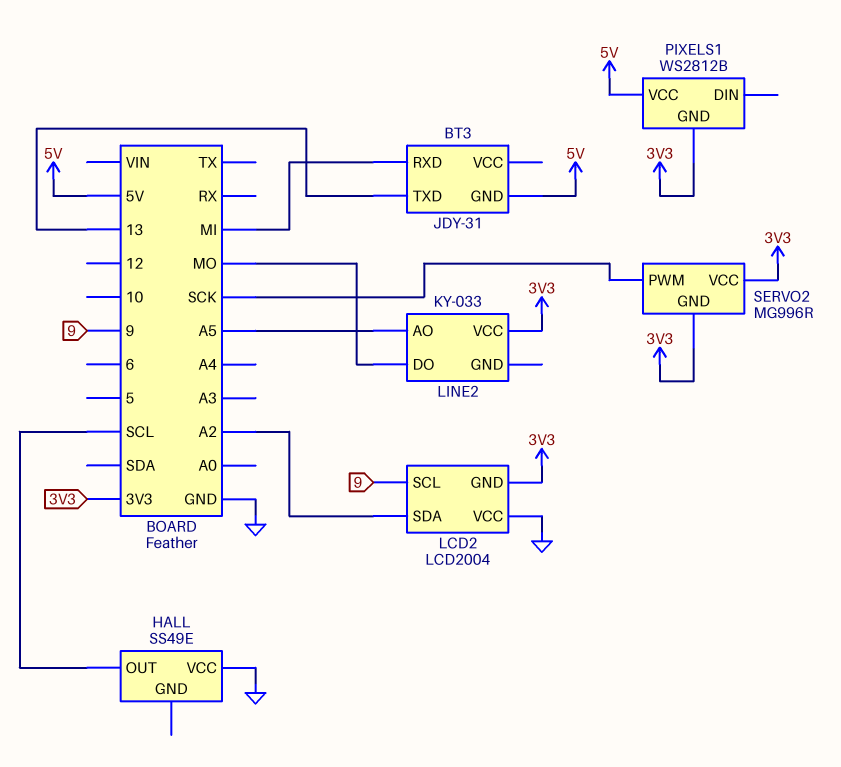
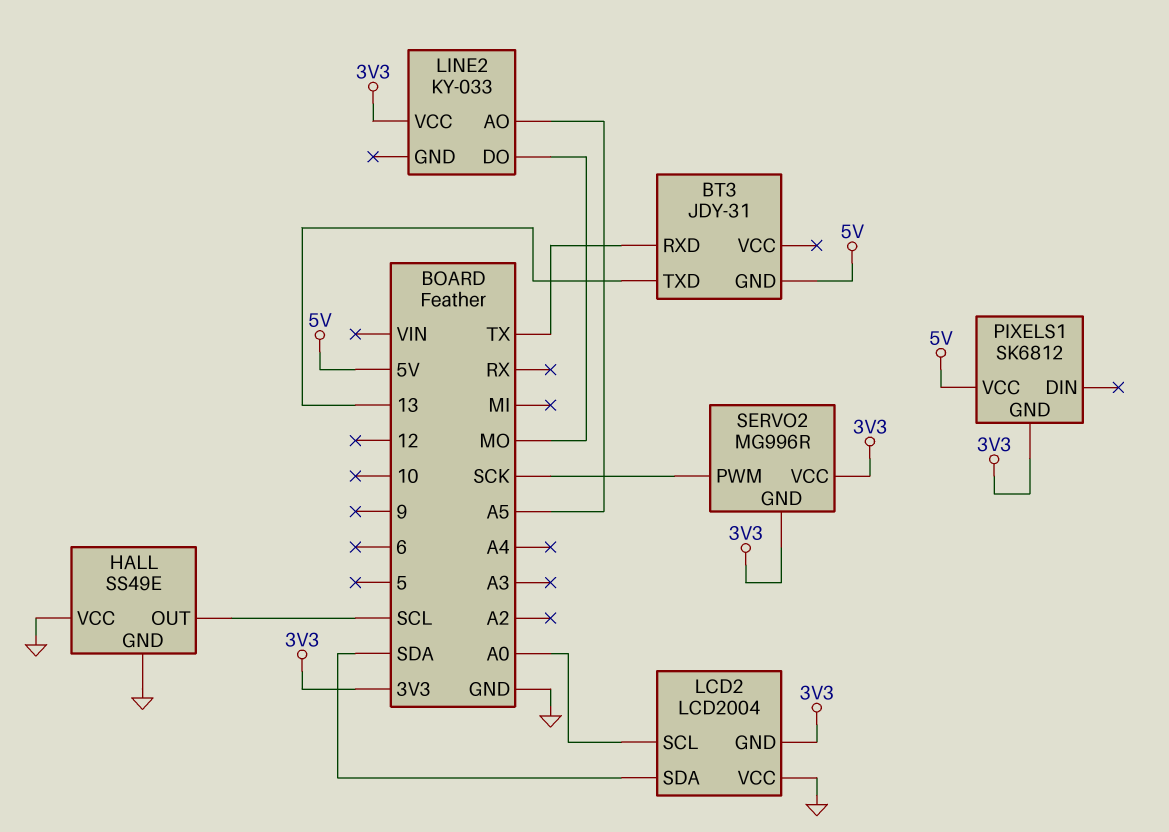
BT3 pin RXD: MI -> TX
HALL pin GND: none -> GND
LCD2 pin SCL: 9 -> A0
LCD2 pin SDA: A2 -> SDA
PIXELS1: WS2812B -> SK6812

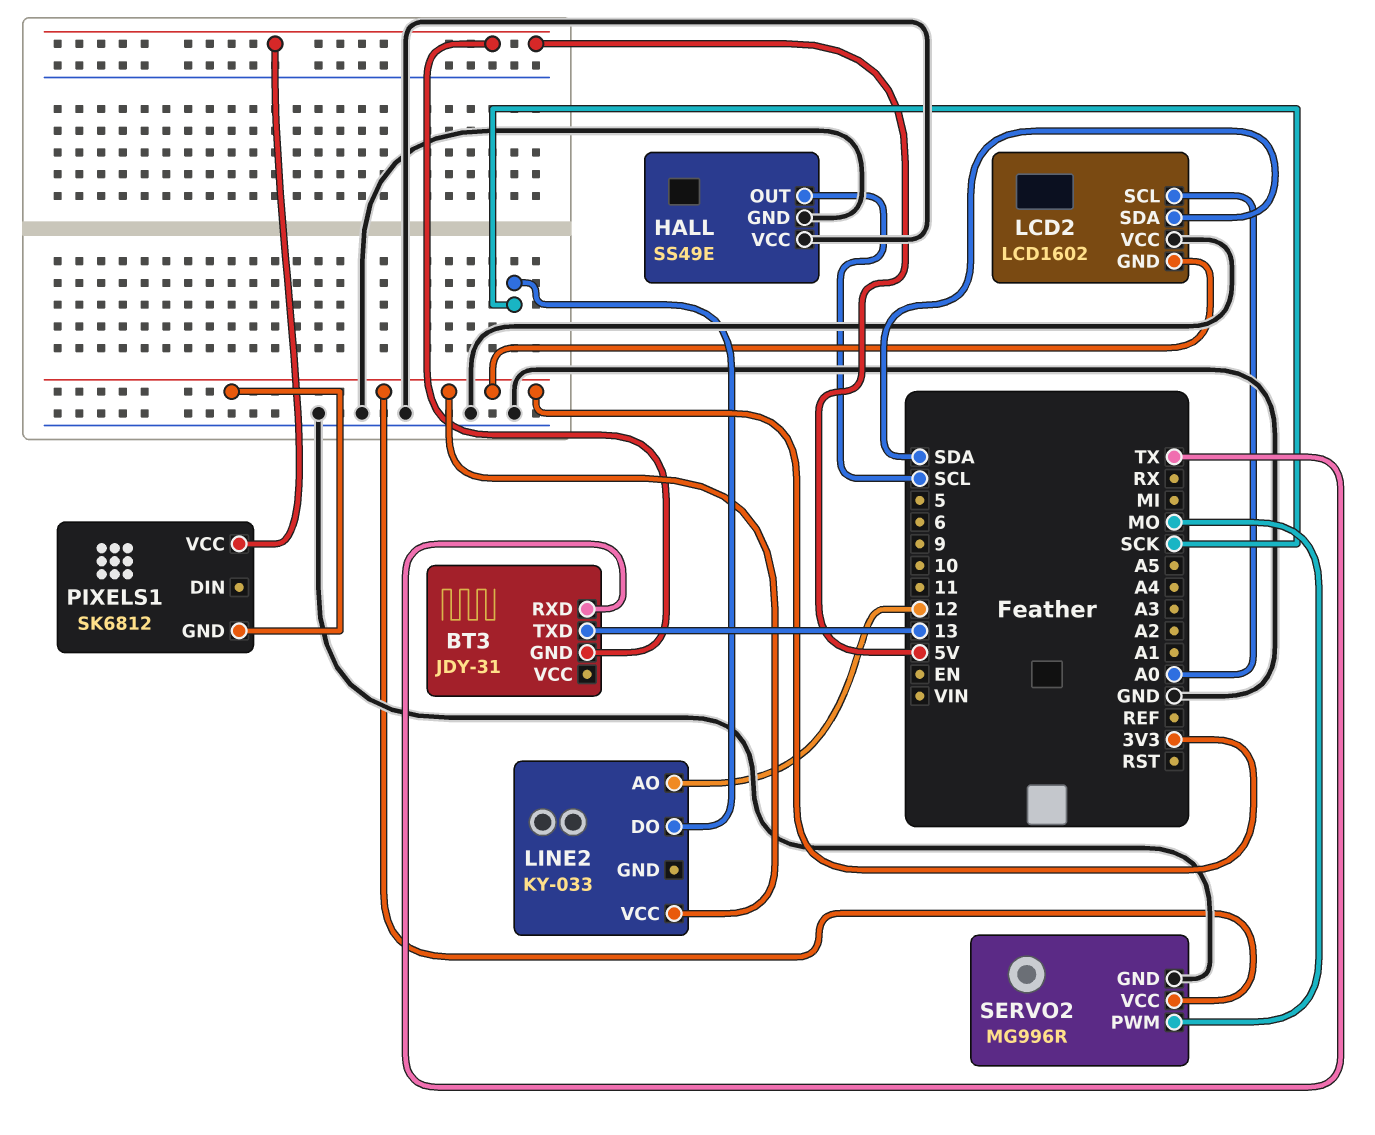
LCD2: LCD2004 -> LCD1602
LINE2 pin AO: A5 -> 12
LINE2 pin DO: MO -> SCK
SERVO2 pin GND: 3V3 -> GND
SERVO2 pin PWM: SCK -> MO

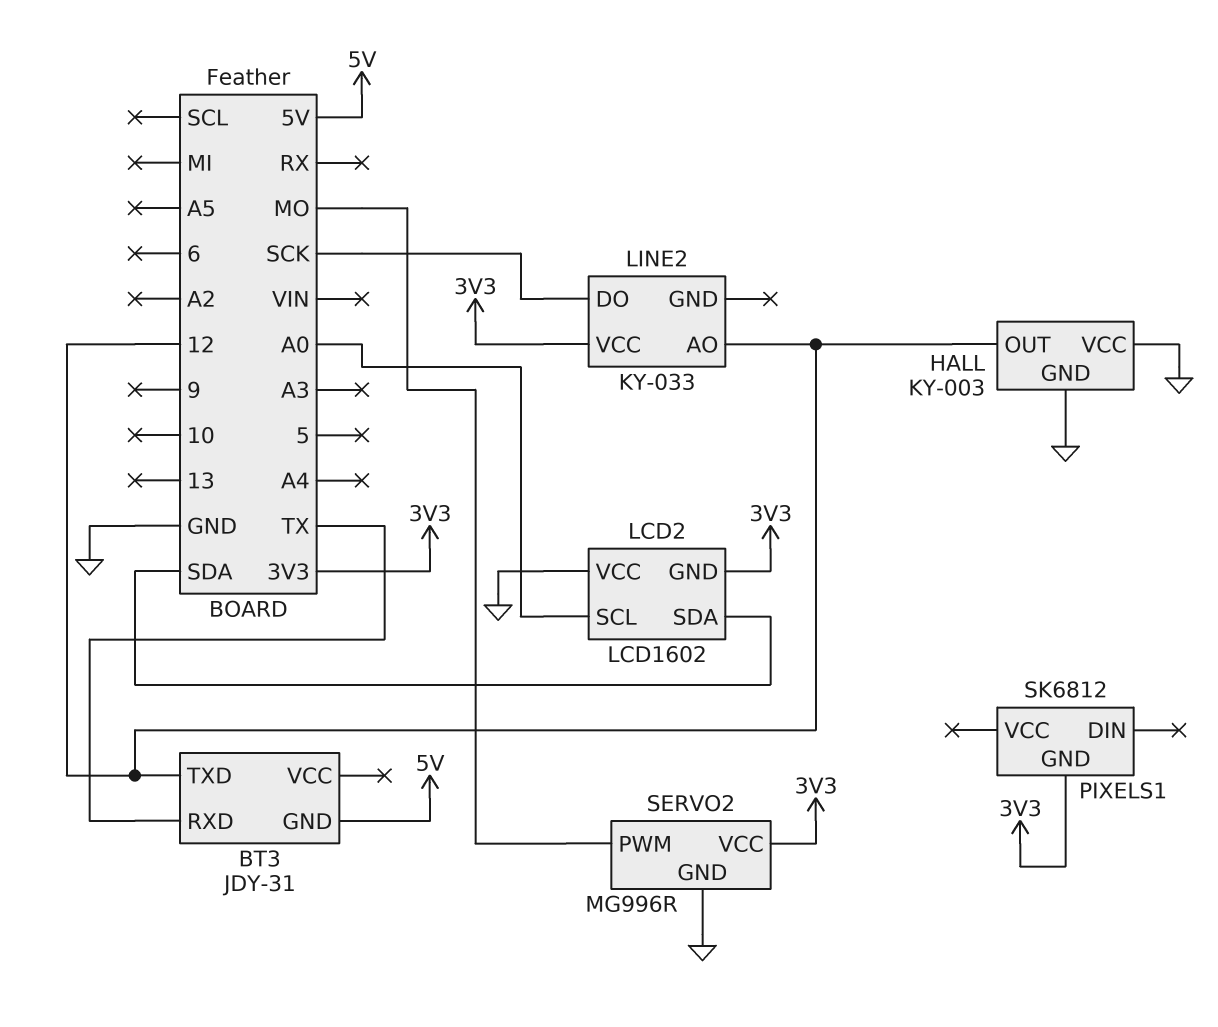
BT3 pin TXD: 13 -> 12
HALL: SS49E -> KY-003
HALL pin OUT: SCL -> 12
PIXELS1 pin VCC: 5V -> none

